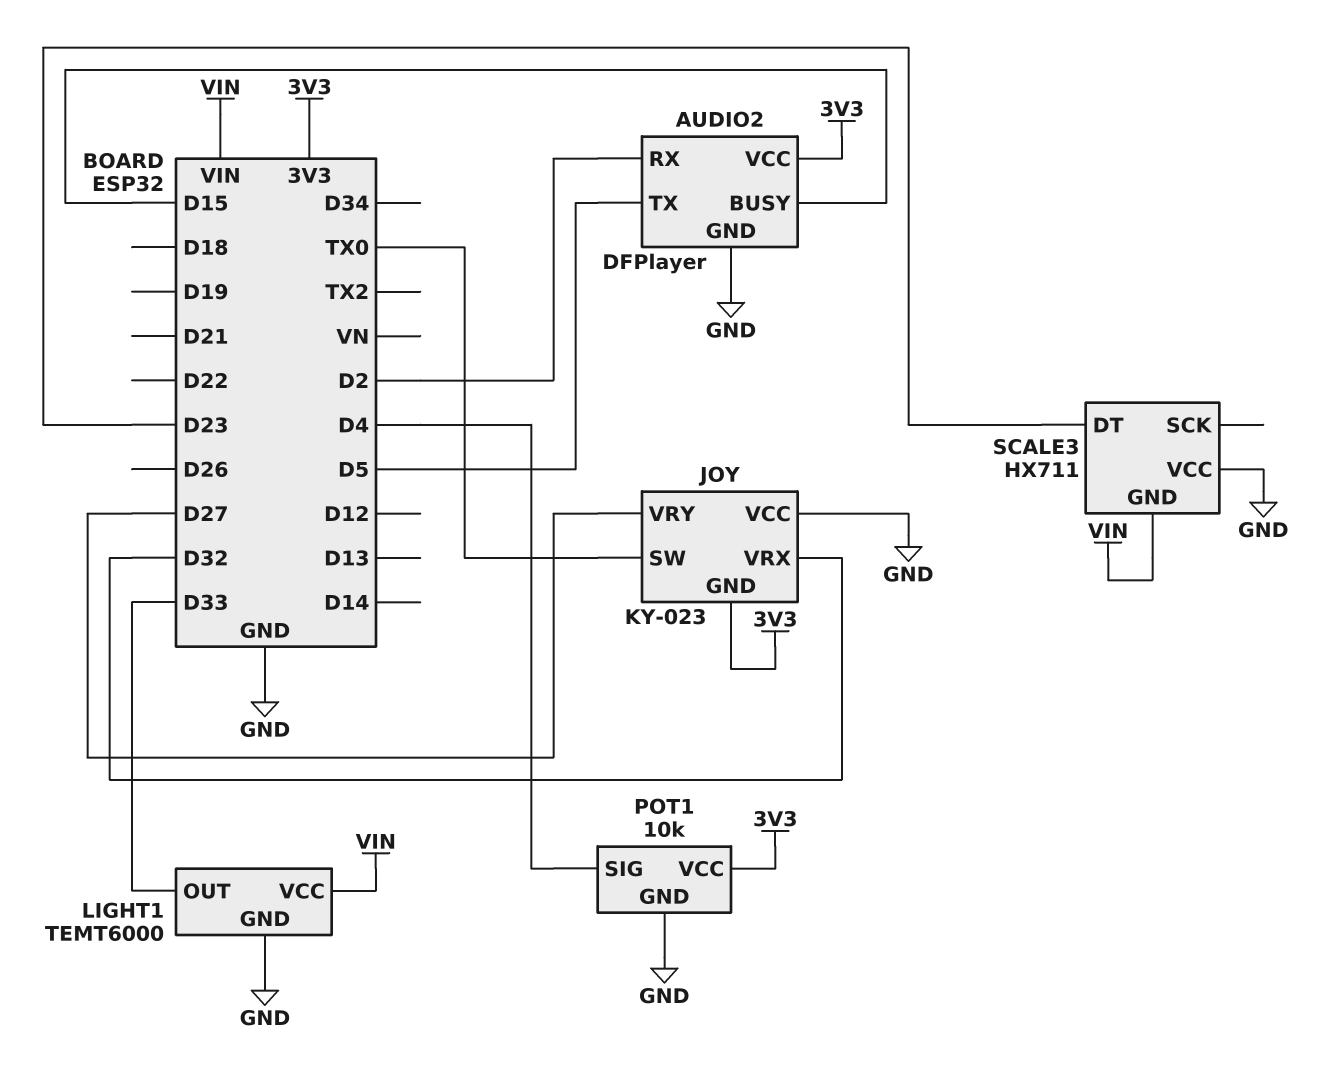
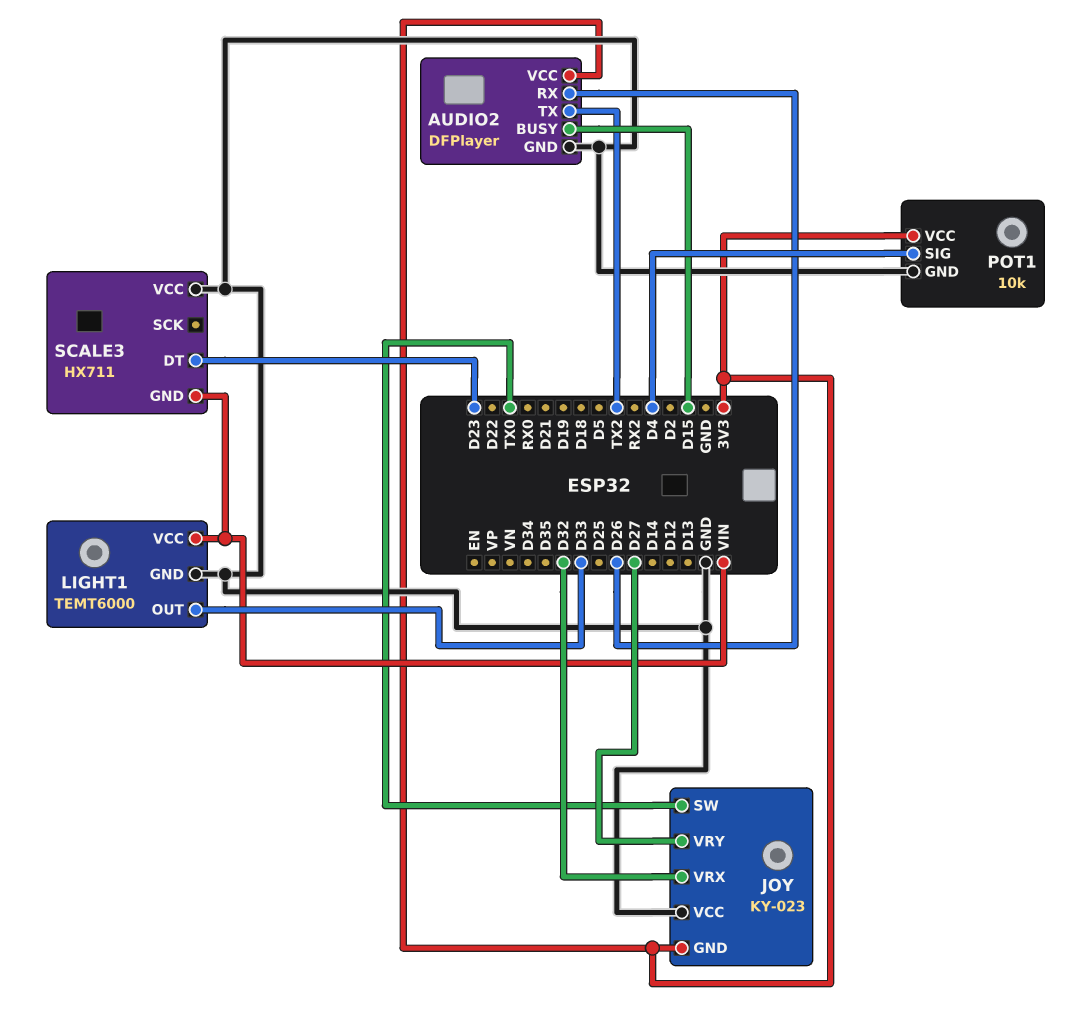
AUDIO2 pin RX: D2 -> D26
AUDIO2 pin TX: D5 -> TX2

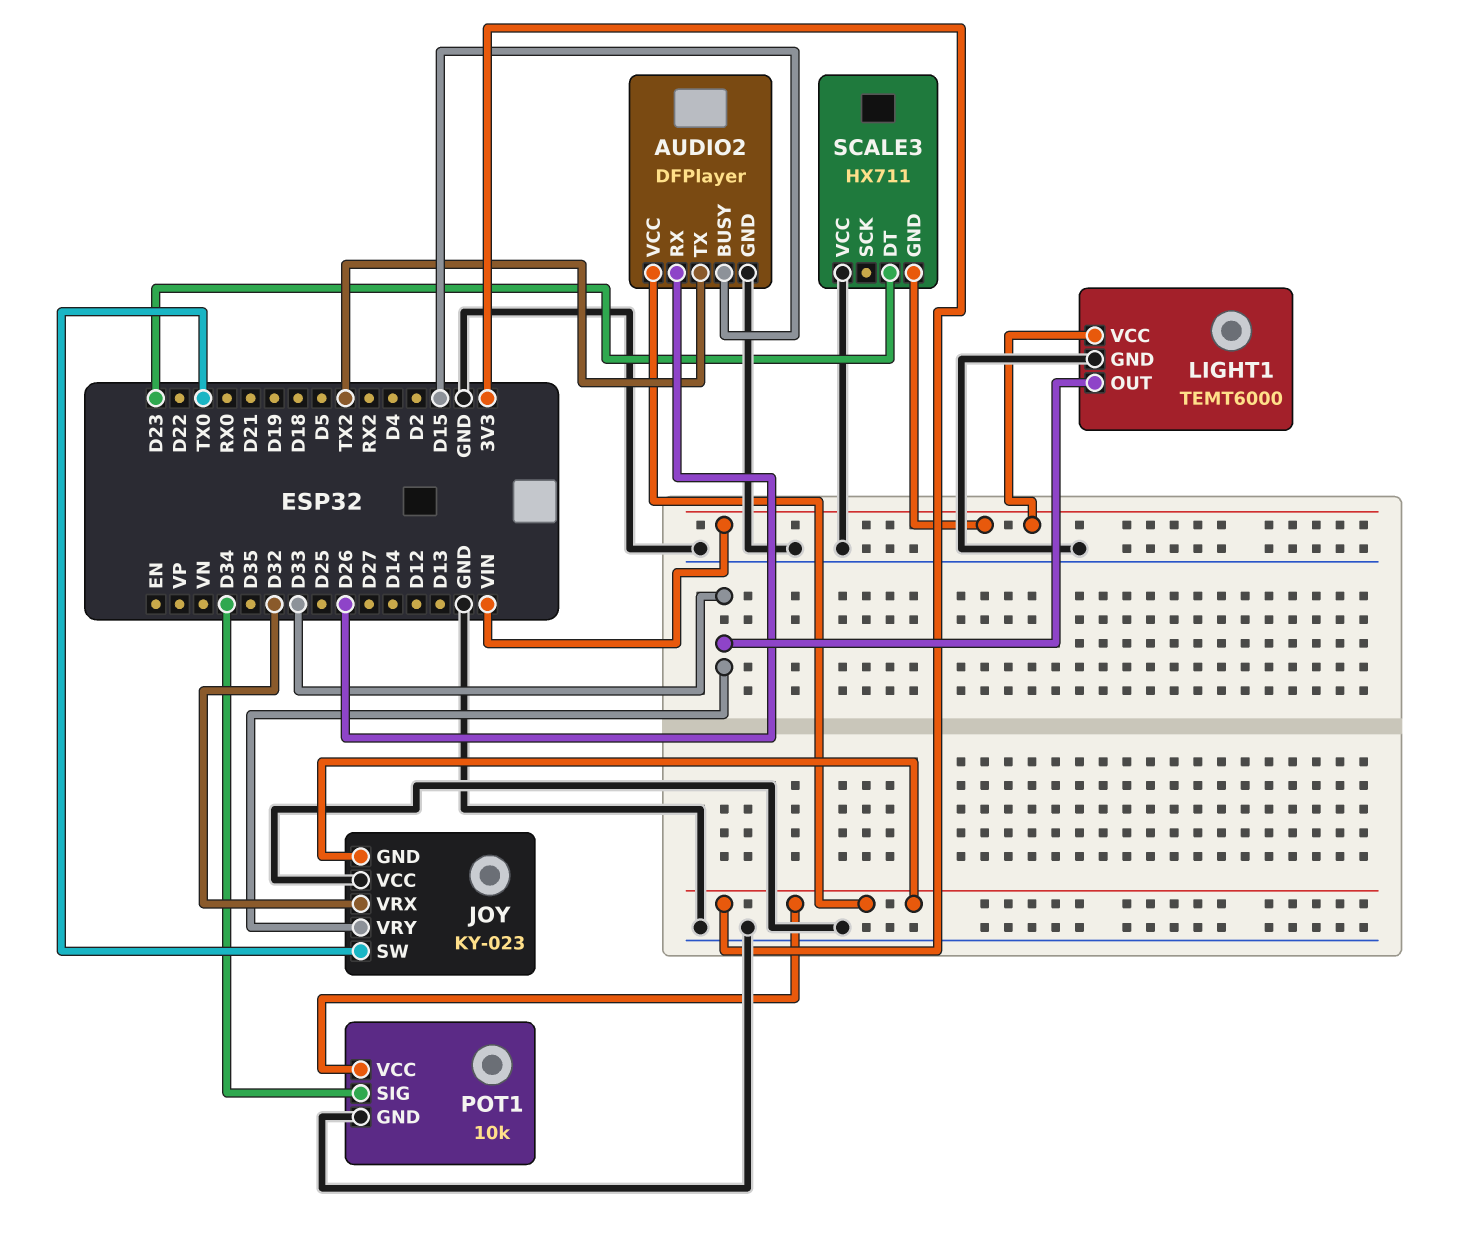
JOY pin VRY: D27 -> D33
POT1 pin SIG: D4 -> D34

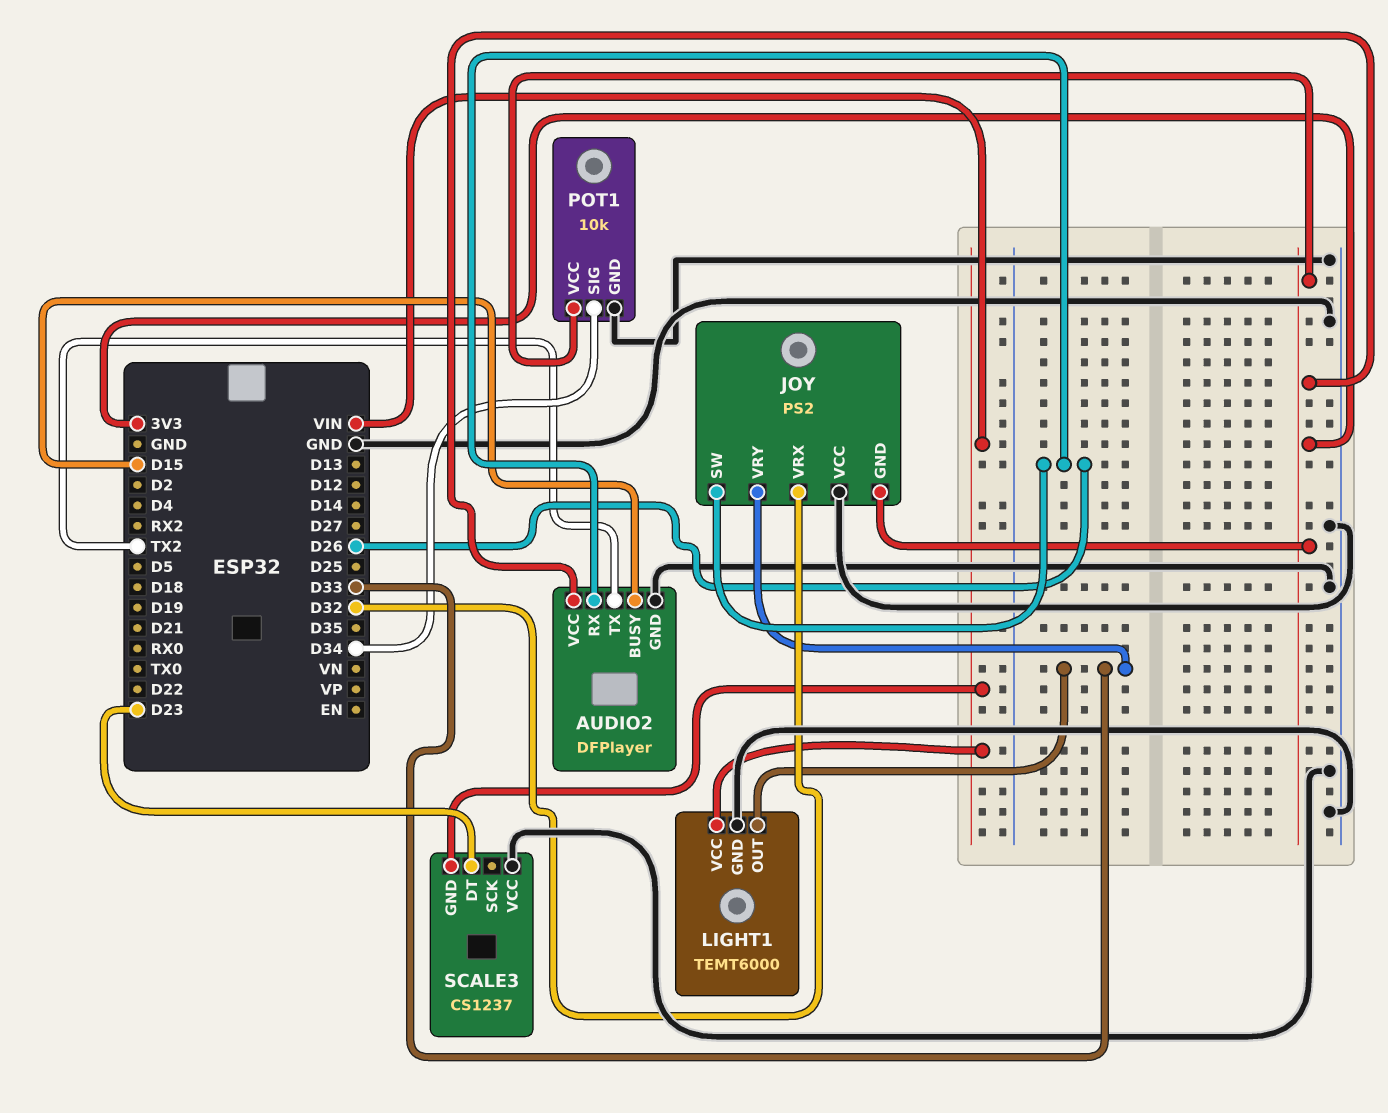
JOY: KY-023 -> PS2
JOY pin SW: TX0 -> D26
SCALE3: HX711 -> CS1237

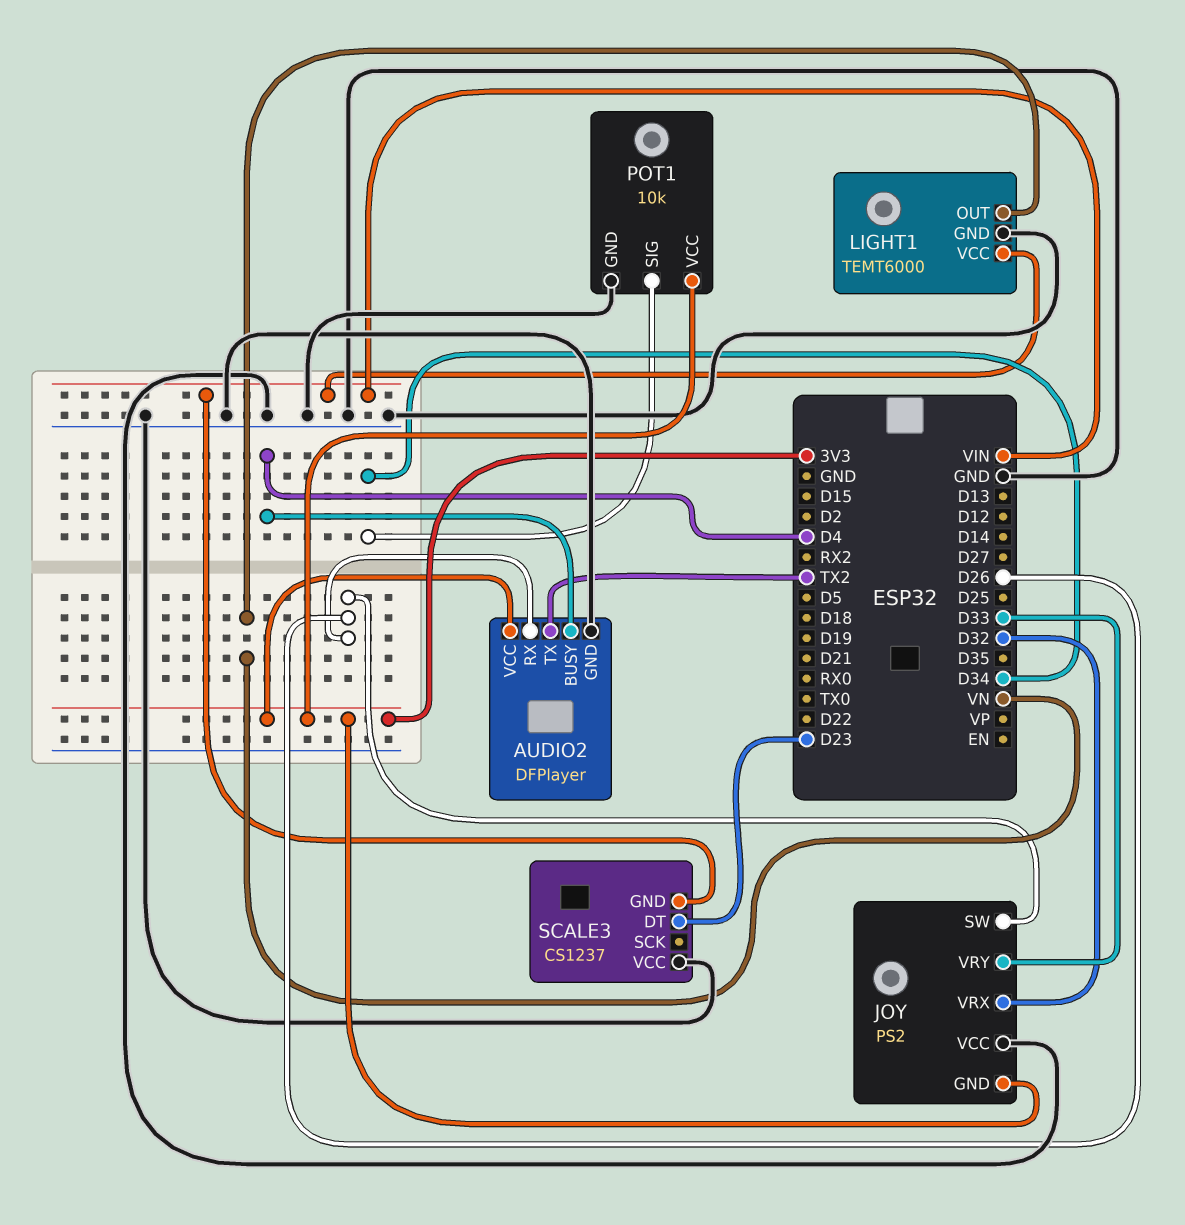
AUDIO2 pin BUSY: D15 -> D4
LIGHT1 pin OUT: D33 -> VN

